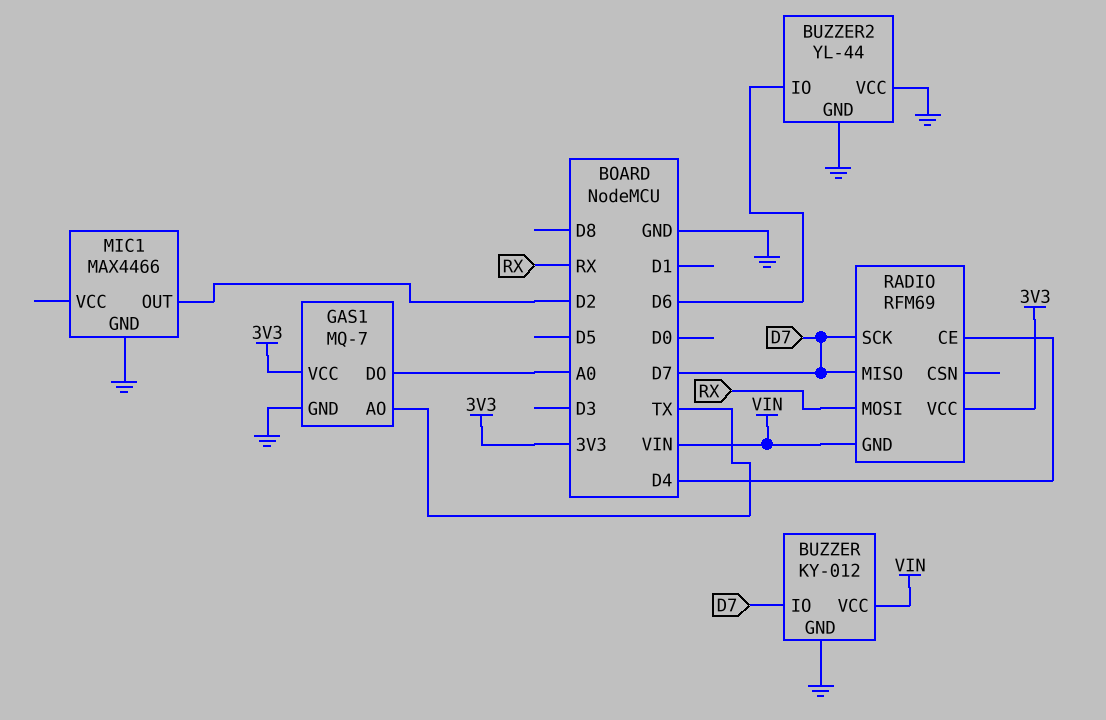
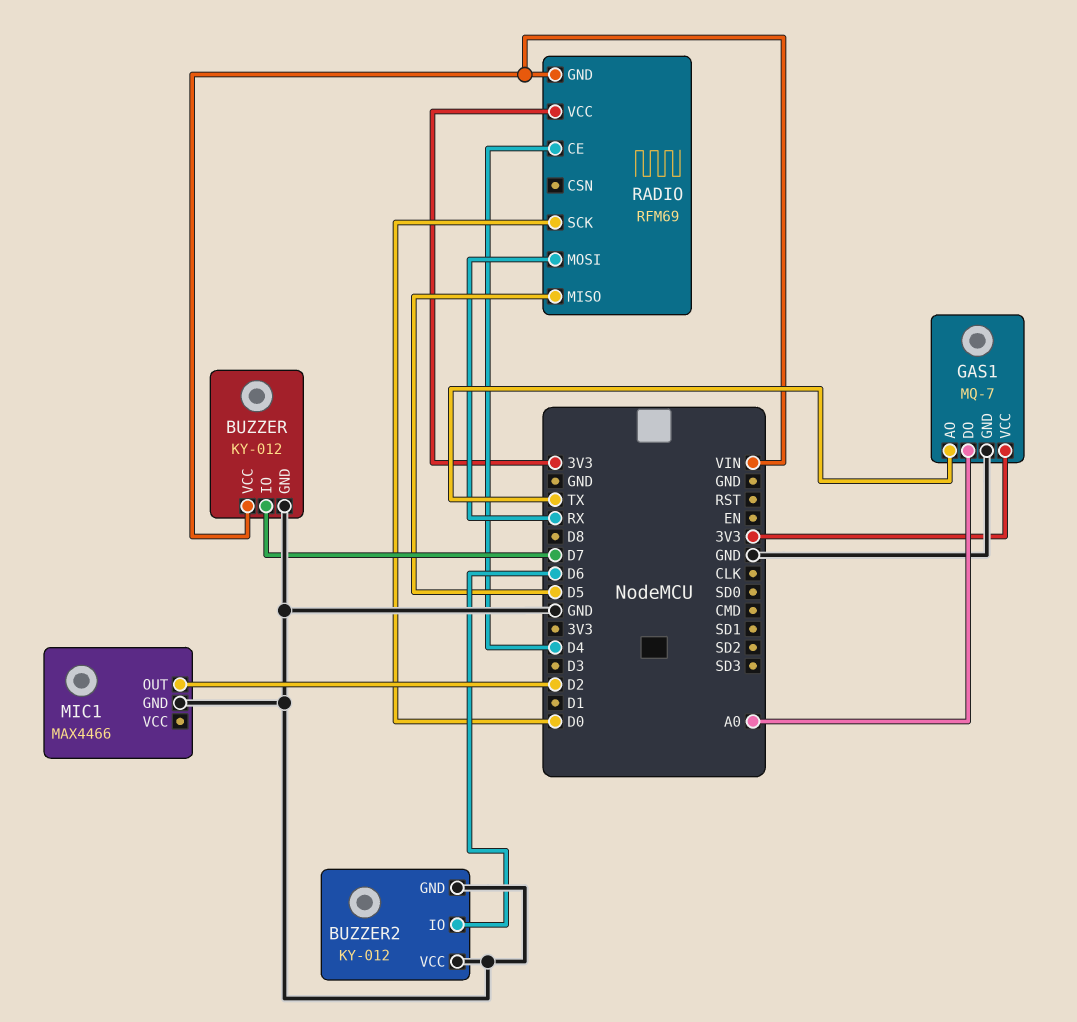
BUZZER2: YL-44 -> KY-012
RADIO pin MISO: D7 -> D5
RADIO pin SCK: D7 -> D0

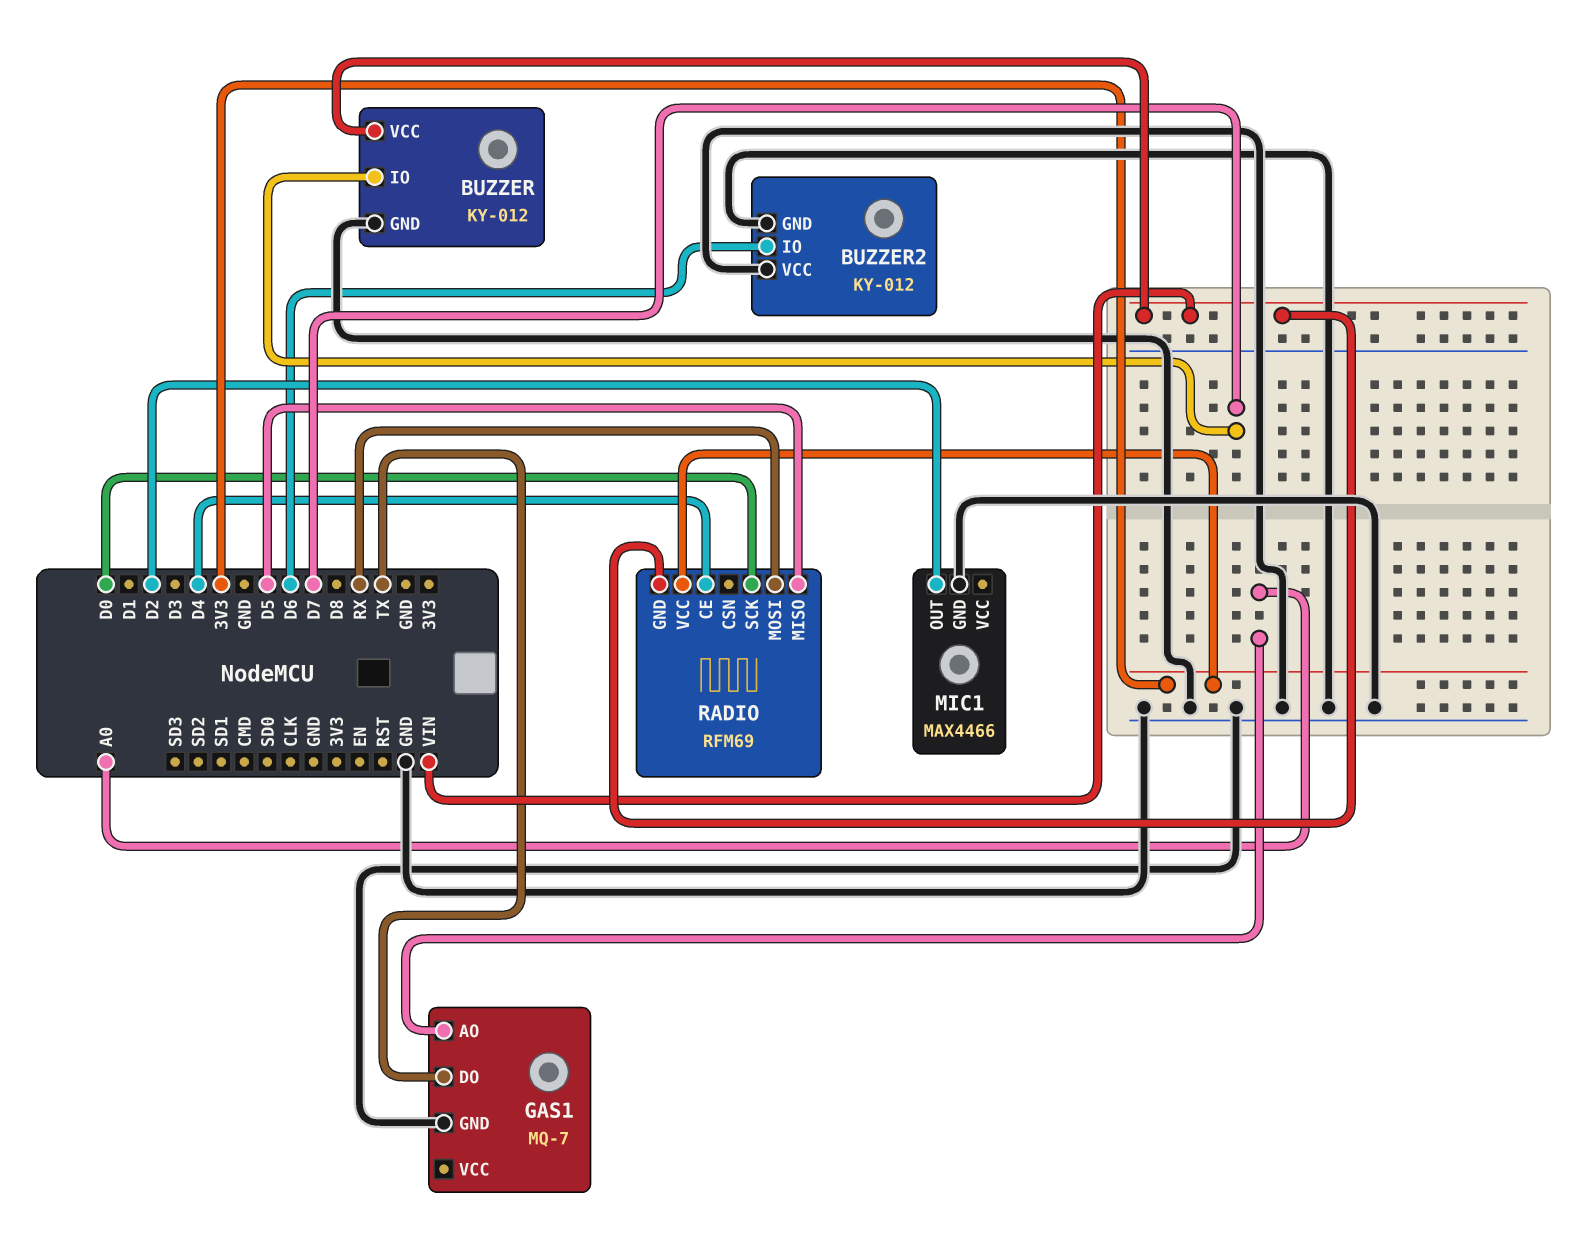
GAS1 pin AO: TX -> A0
GAS1 pin DO: A0 -> TX
GAS1 pin VCC: 3V3 -> none

